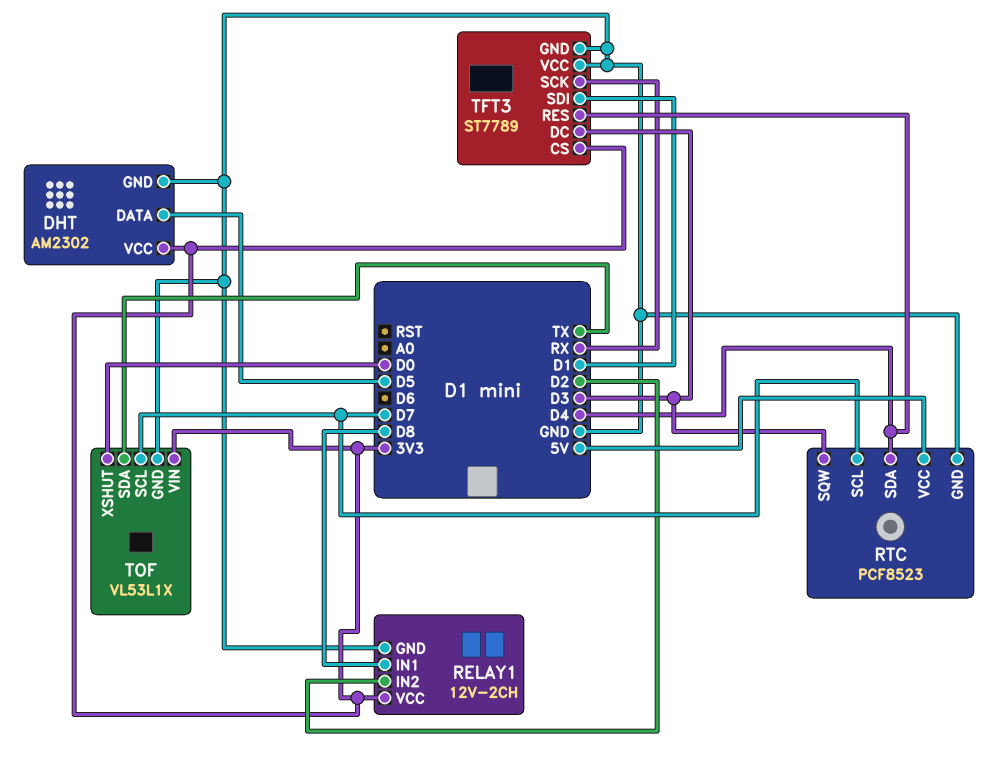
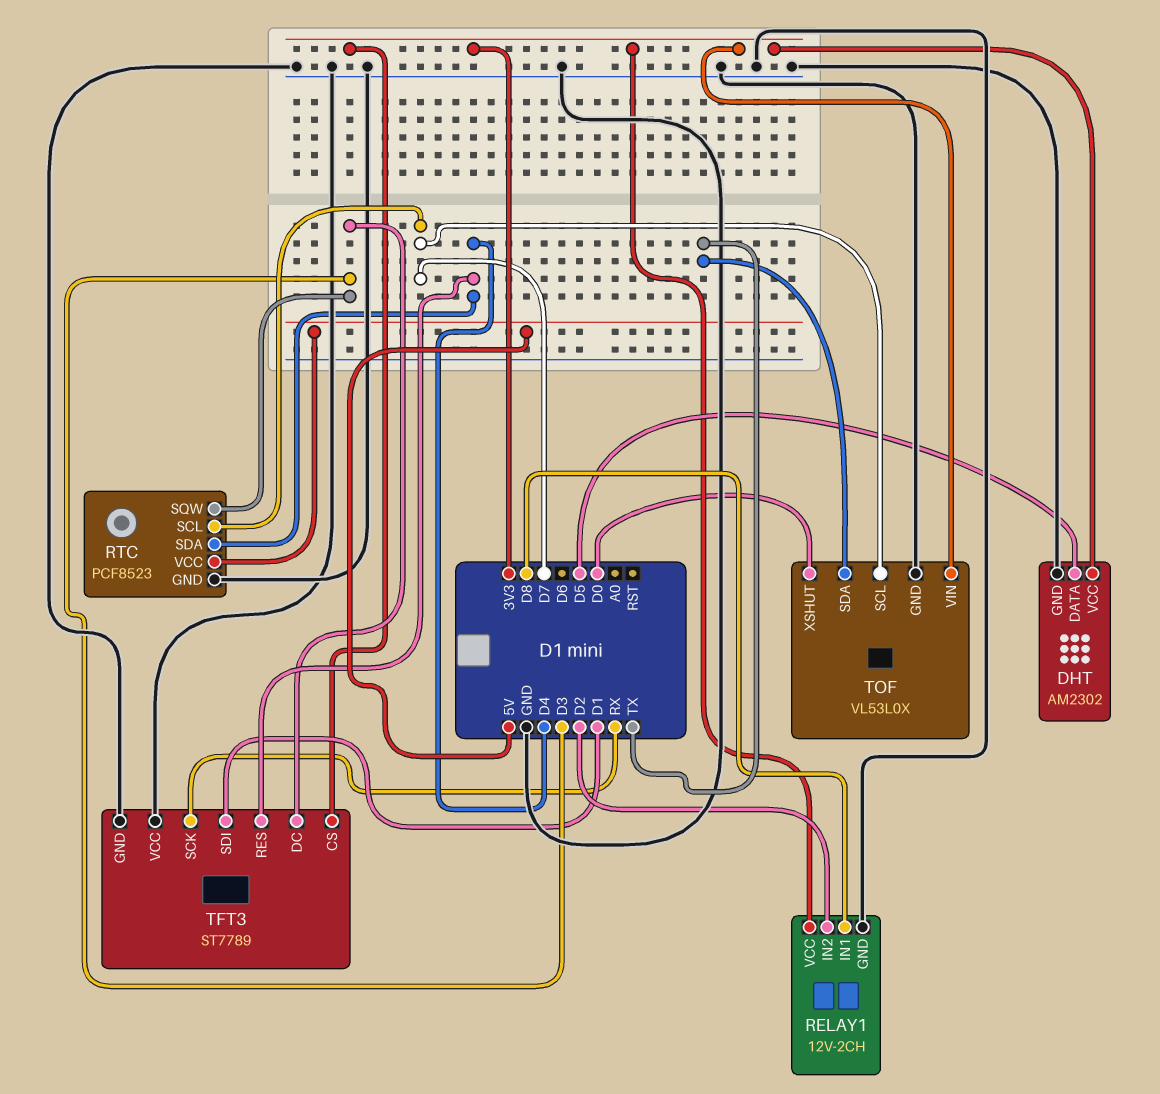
TOF: VL53L1X -> VL53L0X

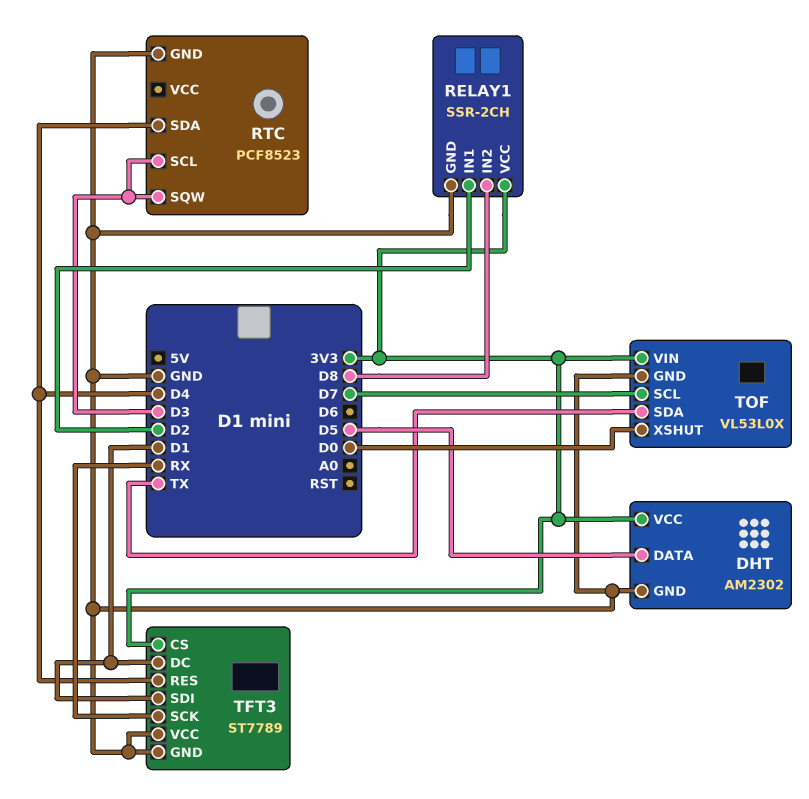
RELAY1: 12V-2CH -> SSR-2CH
RELAY1 pin IN1: D8 -> D2
RELAY1 pin IN2: D2 -> D8
RTC pin SCL: D7 -> D3
RTC pin VCC: 5V -> none
TFT3 pin DC: D3 -> D1

